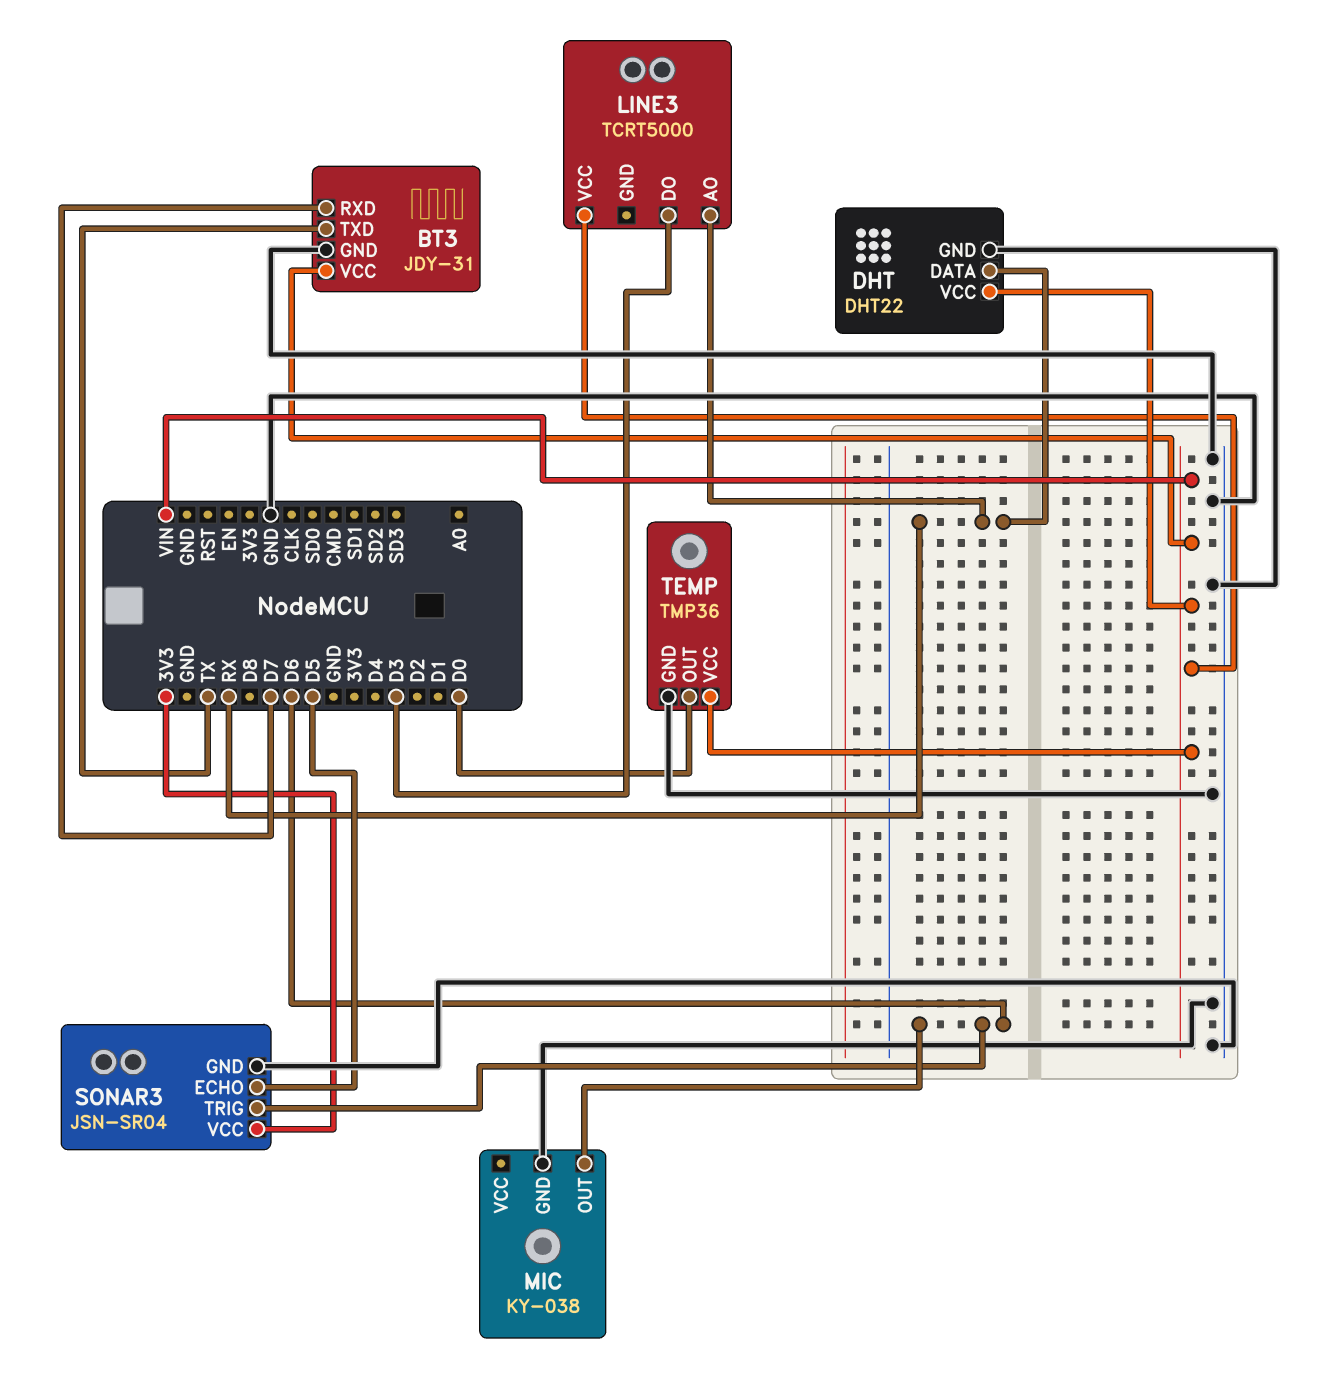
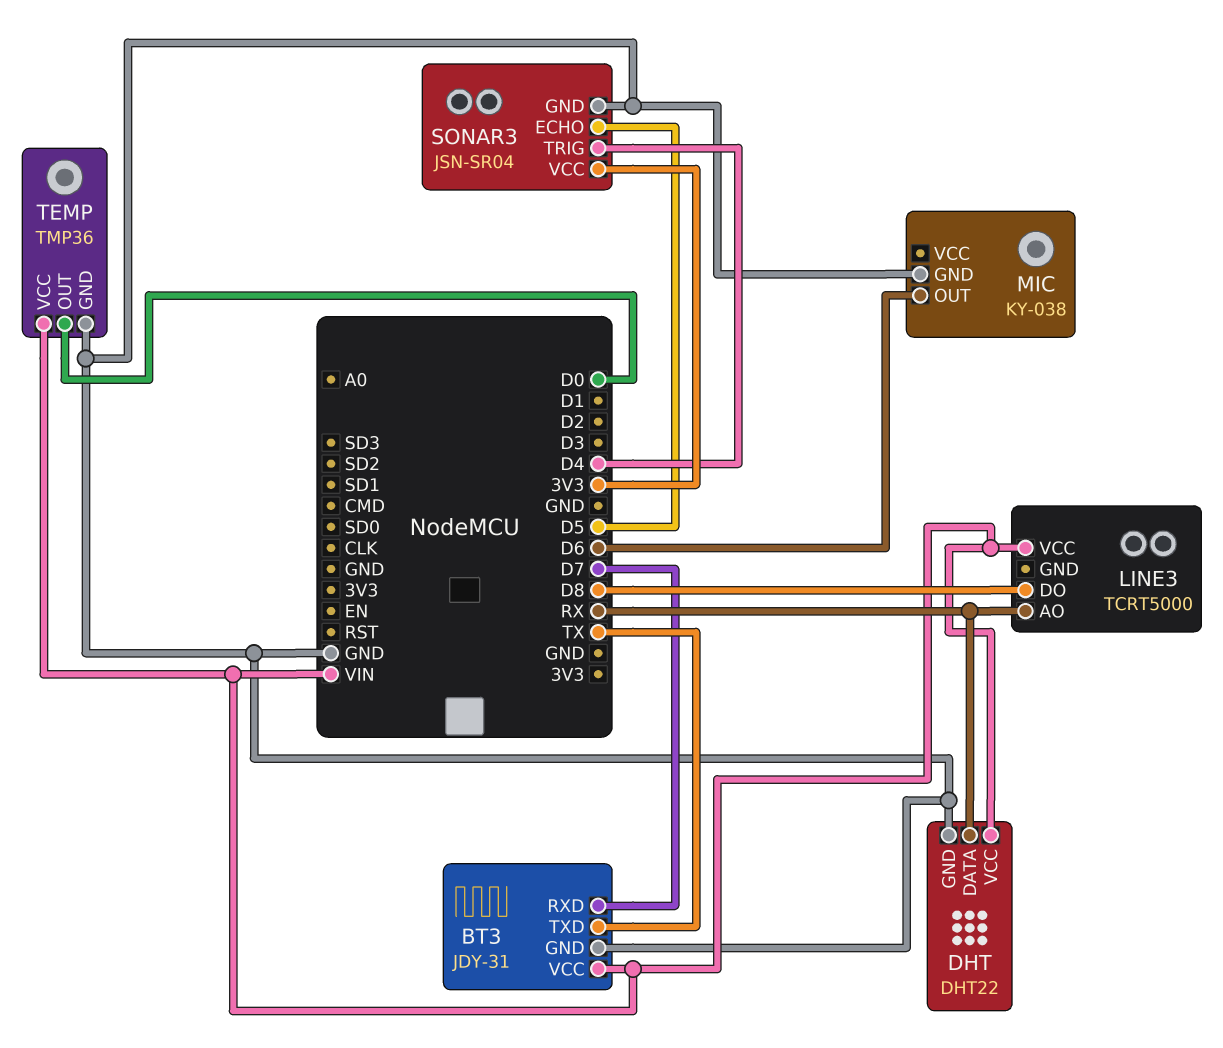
LINE3 pin DO: D3 -> D8
SONAR3 pin TRIG: D6 -> D4

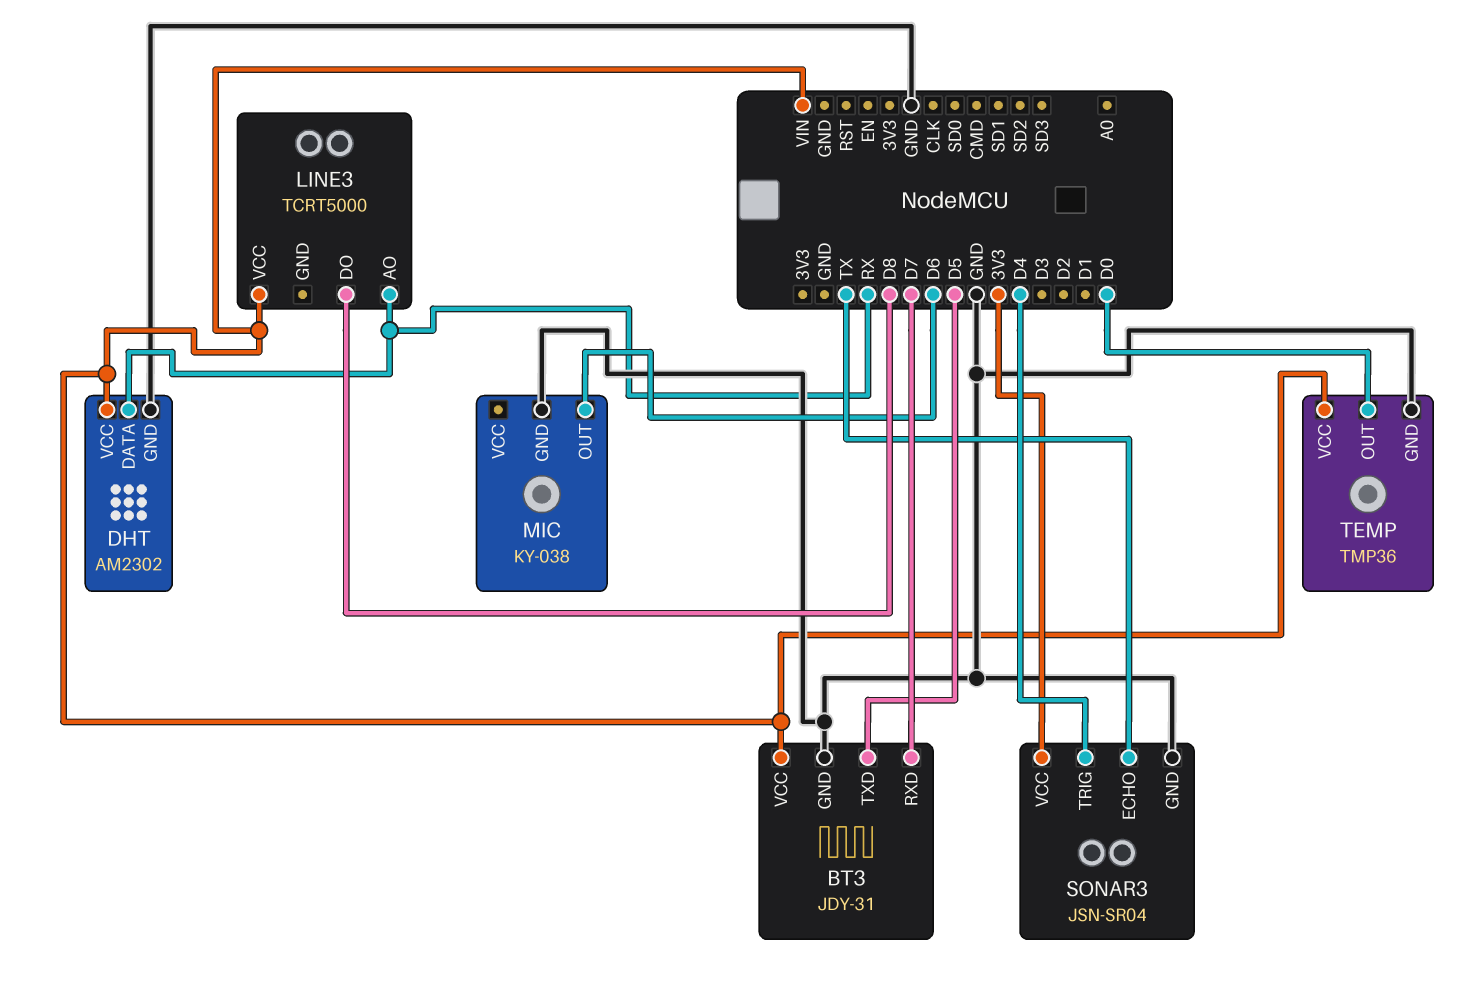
BT3 pin TXD: TX -> D5
DHT: DHT22 -> AM2302
SONAR3 pin ECHO: D5 -> TX

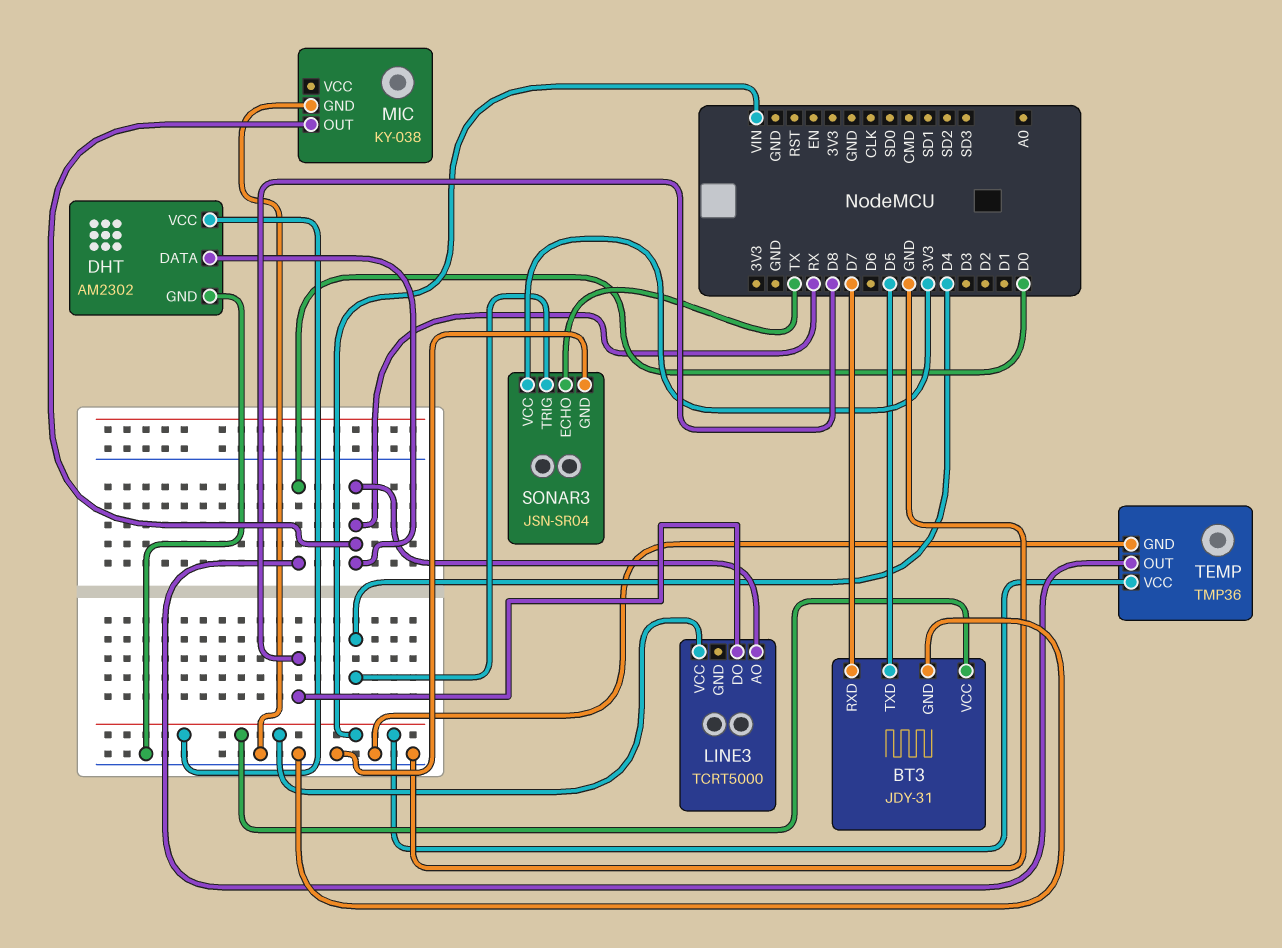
MIC pin OUT: D6 -> RX

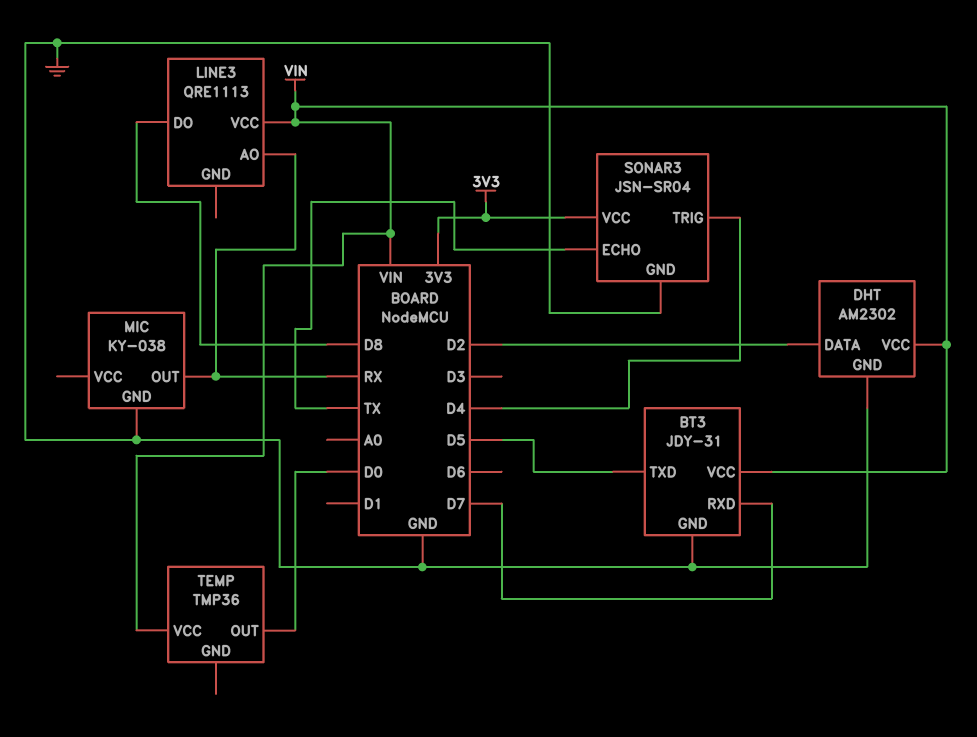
DHT pin DATA: RX -> D2
LINE3: TCRT5000 -> QRE1113
TEMP pin GND: GND -> none

